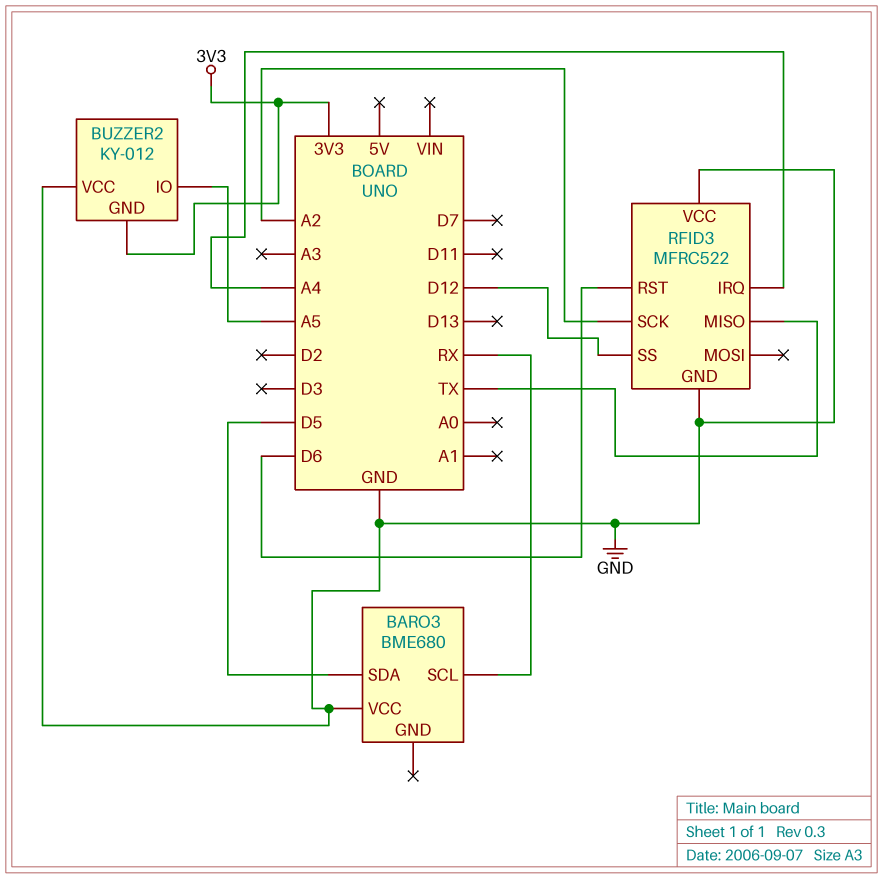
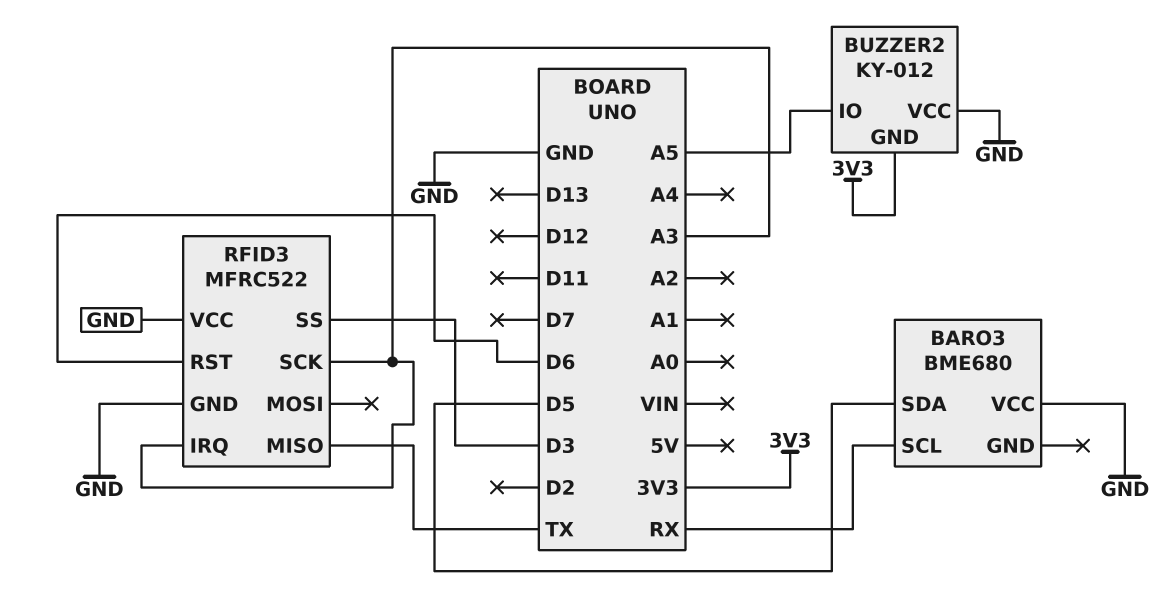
RFID3 pin IRQ: A4 -> A3
RFID3 pin SCK: A2 -> A3
RFID3 pin SS: D12 -> D3

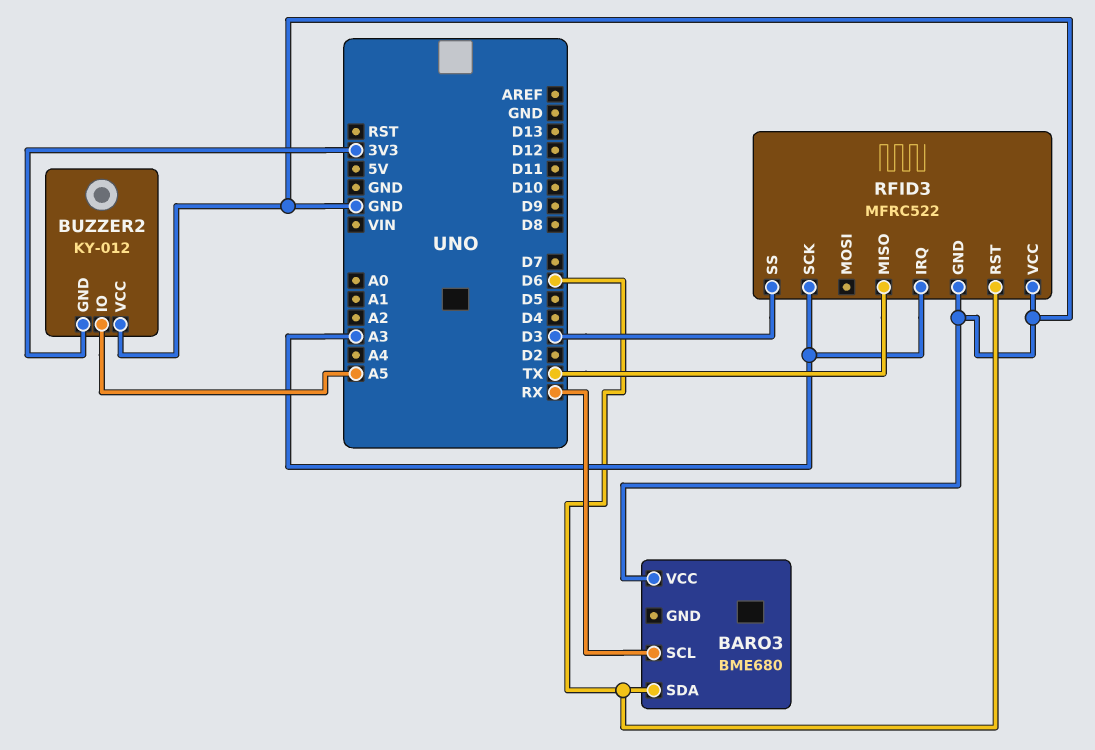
BARO3 pin SDA: D5 -> D6

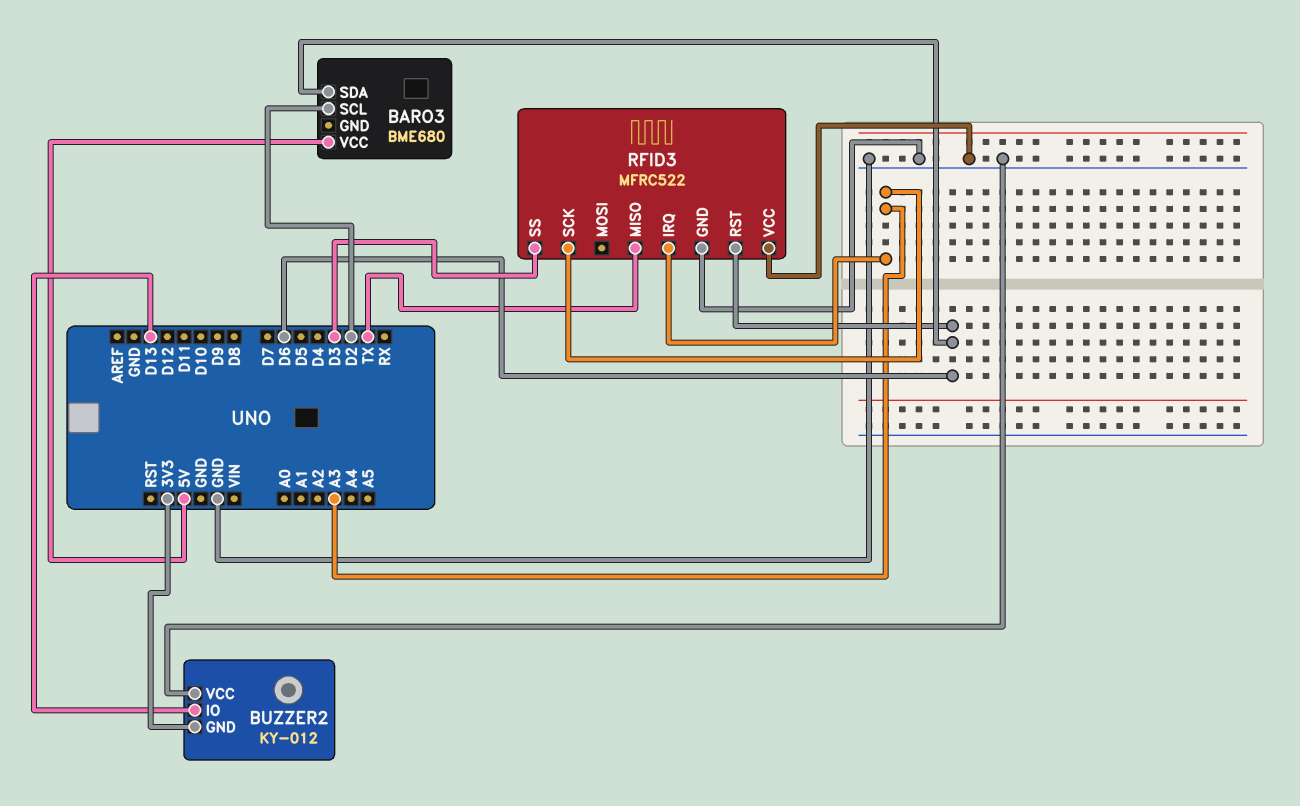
BARO3 pin SCL: RX -> D2
BARO3 pin VCC: GND -> 5V
BUZZER2 pin IO: A5 -> D13

